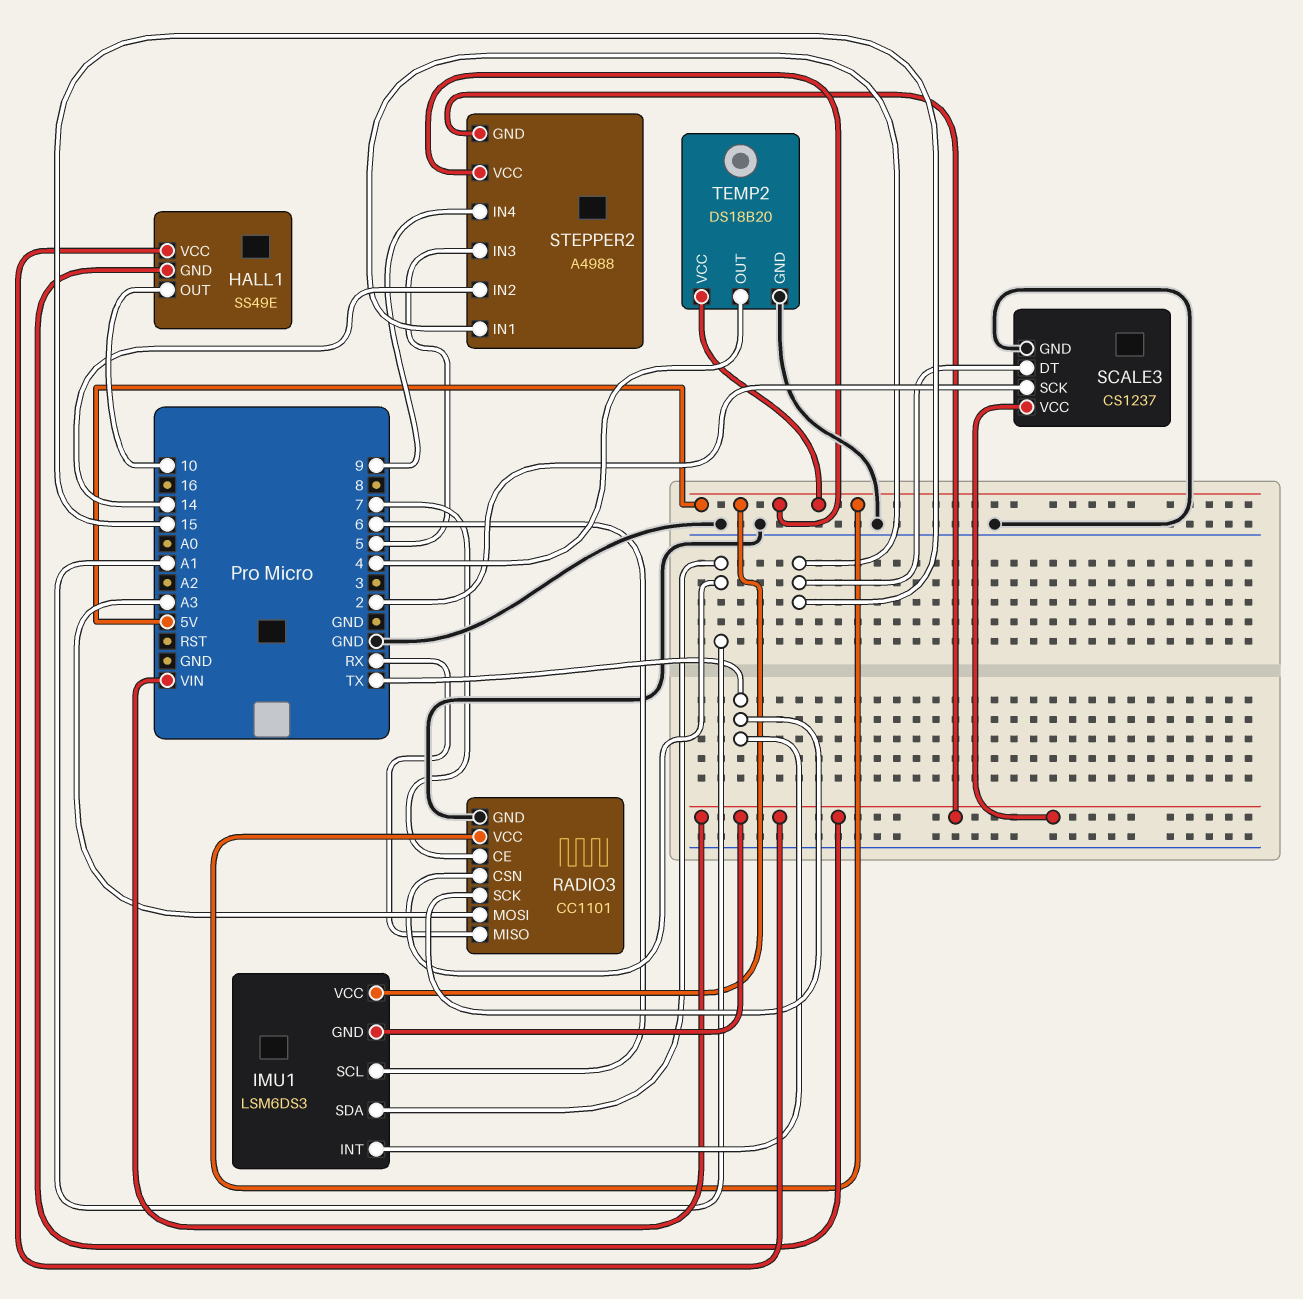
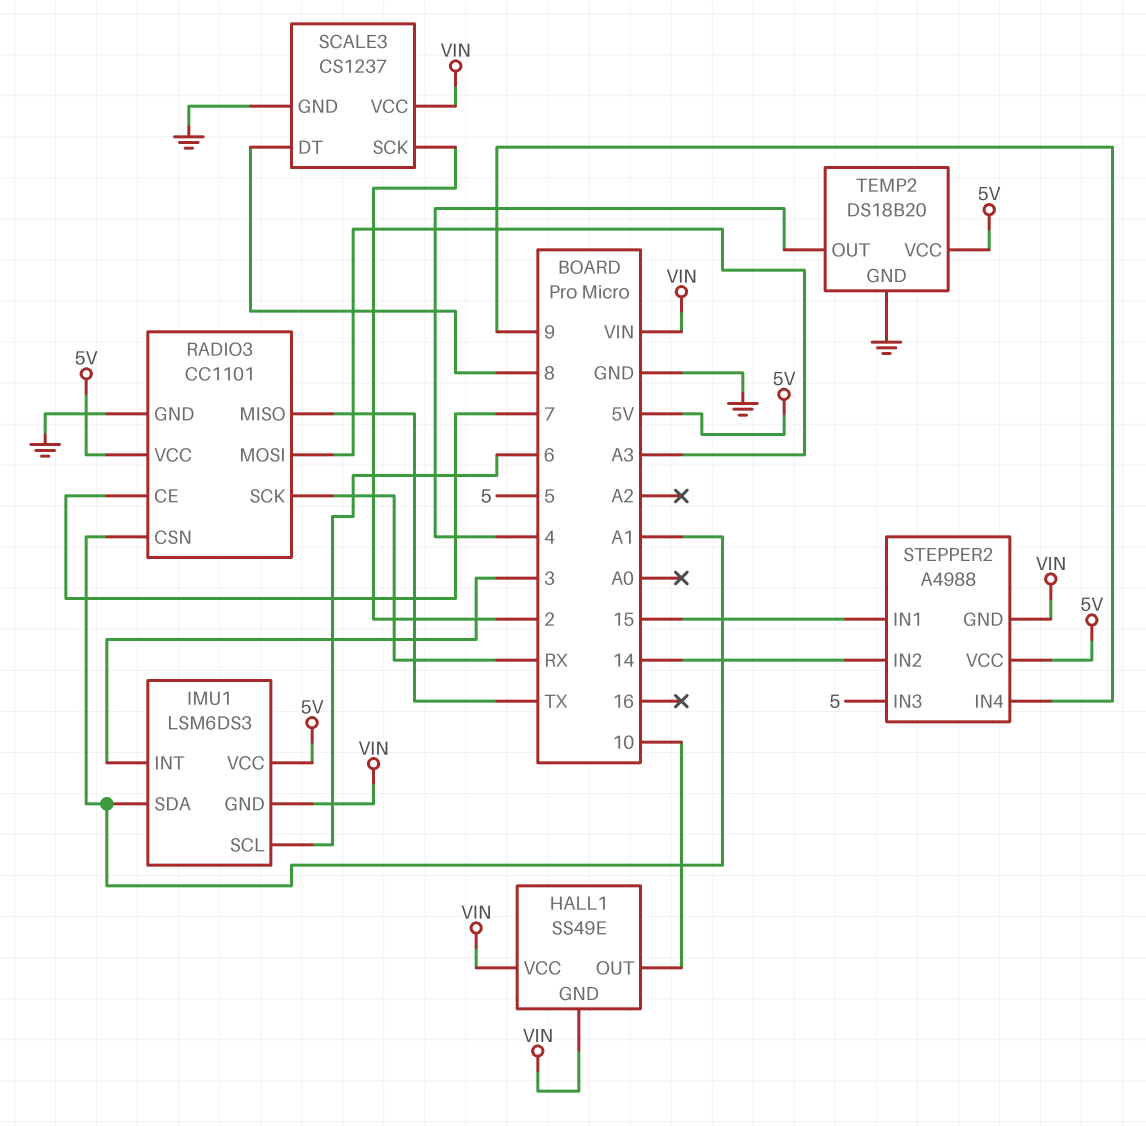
IMU1 pin INT: TX -> 3
RADIO3 pin MISO: RX -> TX
RADIO3 pin SCK: TX -> RX
SCALE3 pin DT: 15 -> 8

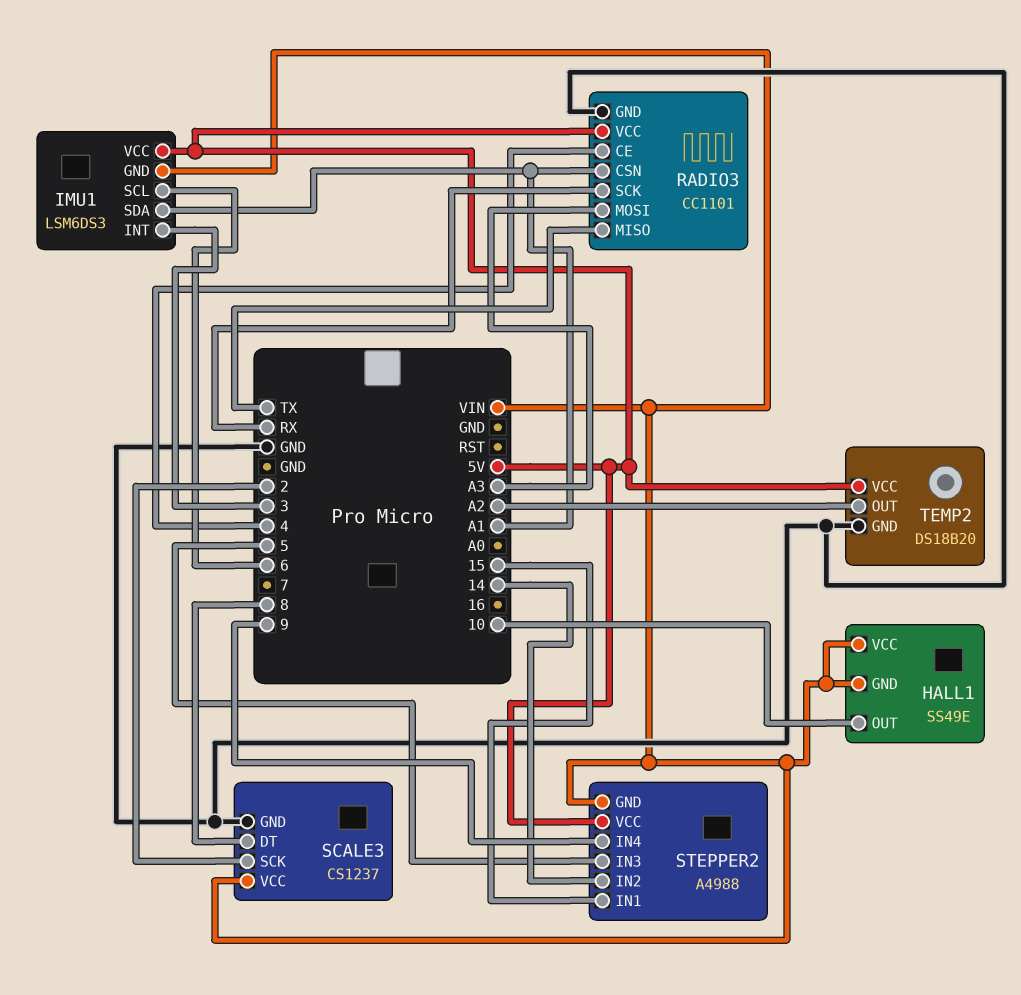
RADIO3 pin CE: 7 -> 4
TEMP2 pin OUT: 4 -> A2

